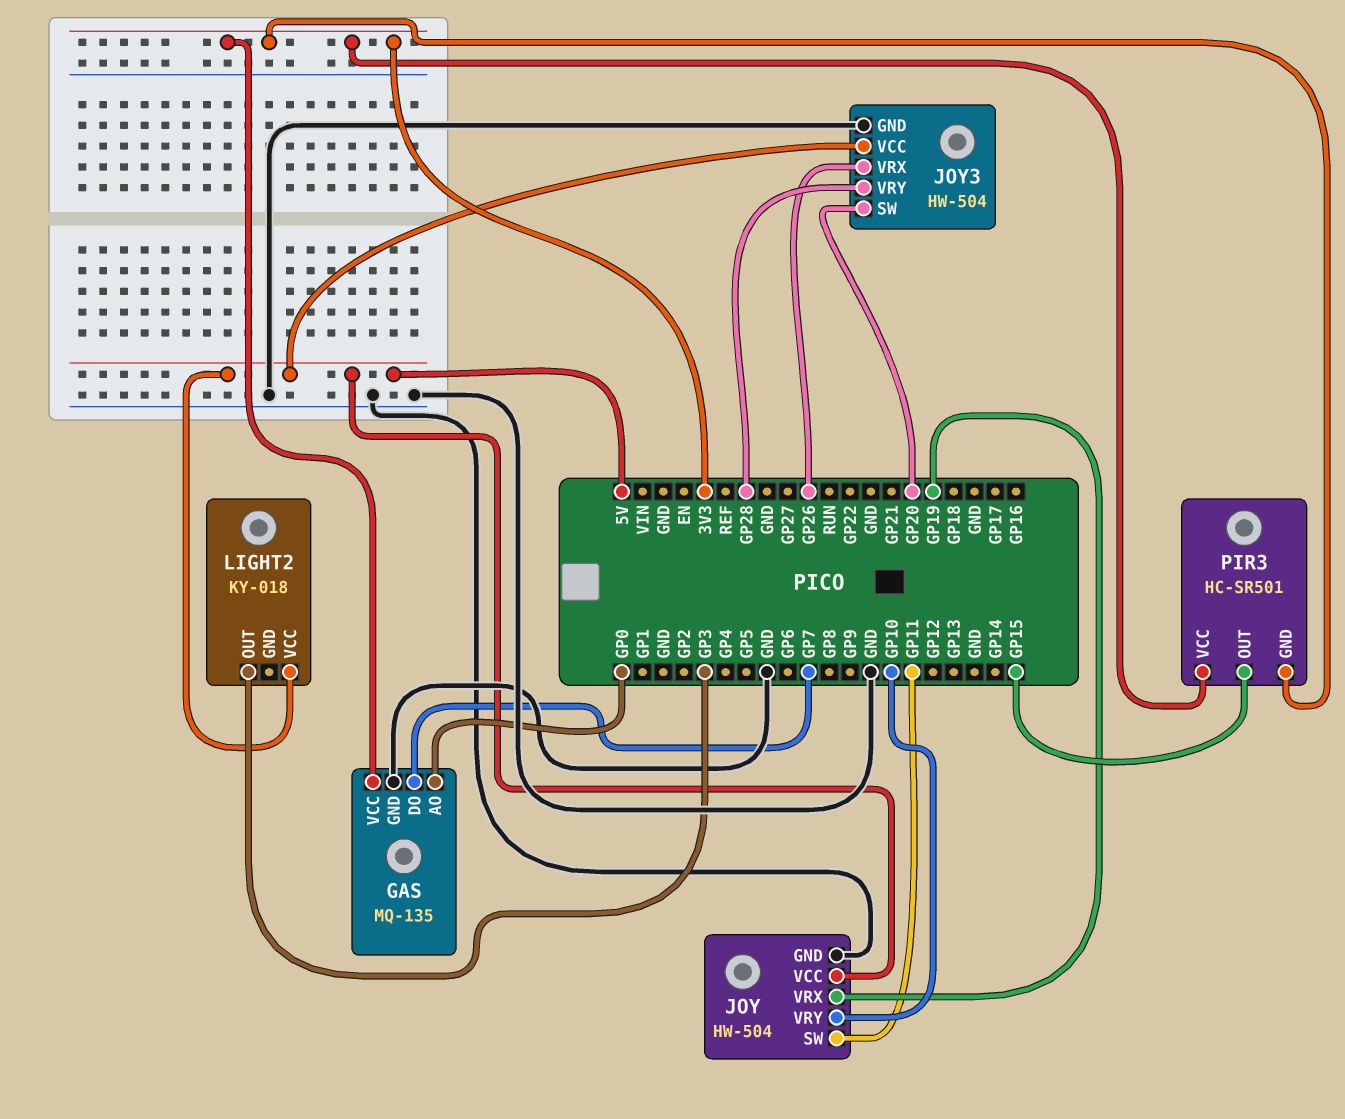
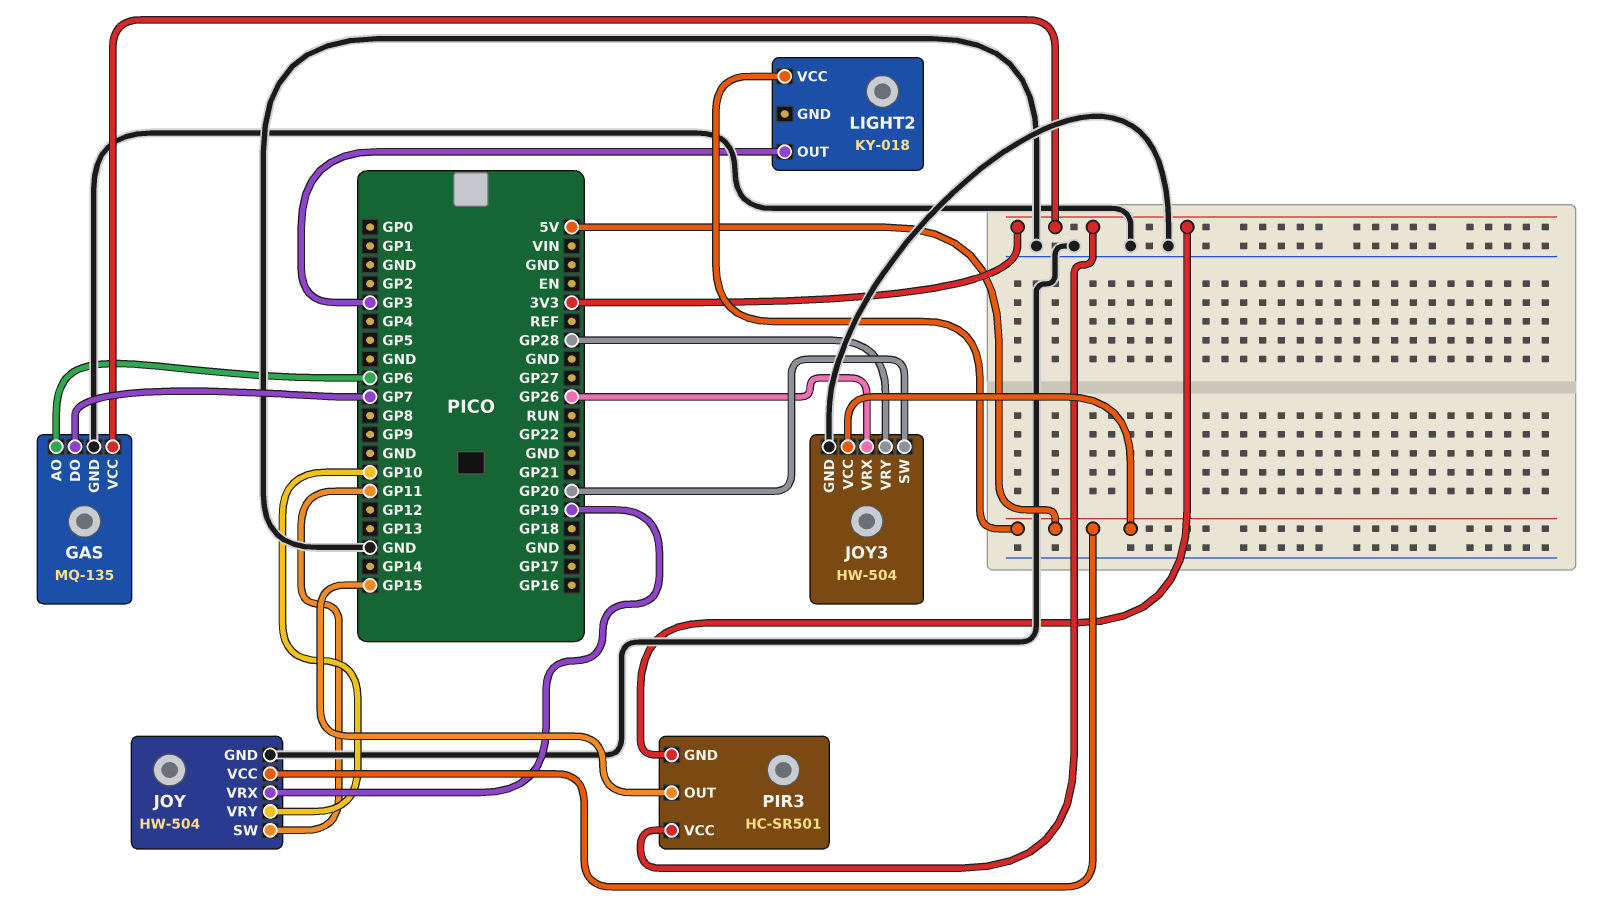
GAS pin AO: GP0 -> GP6

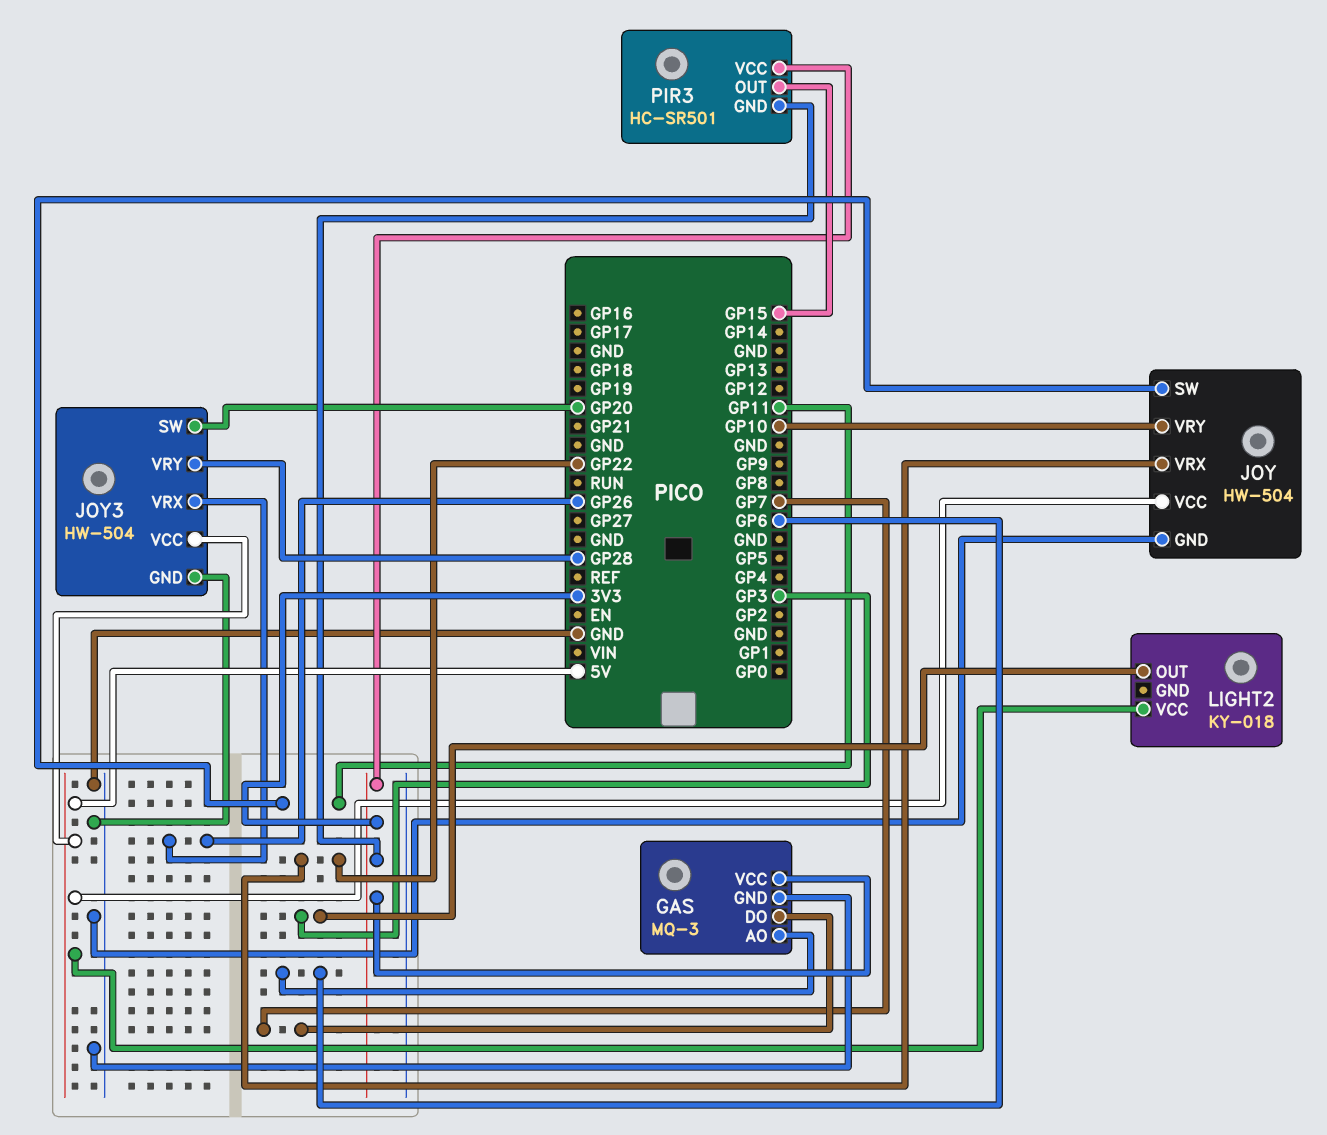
GAS: MQ-135 -> MQ-3
JOY pin VRX: GP19 -> GP22

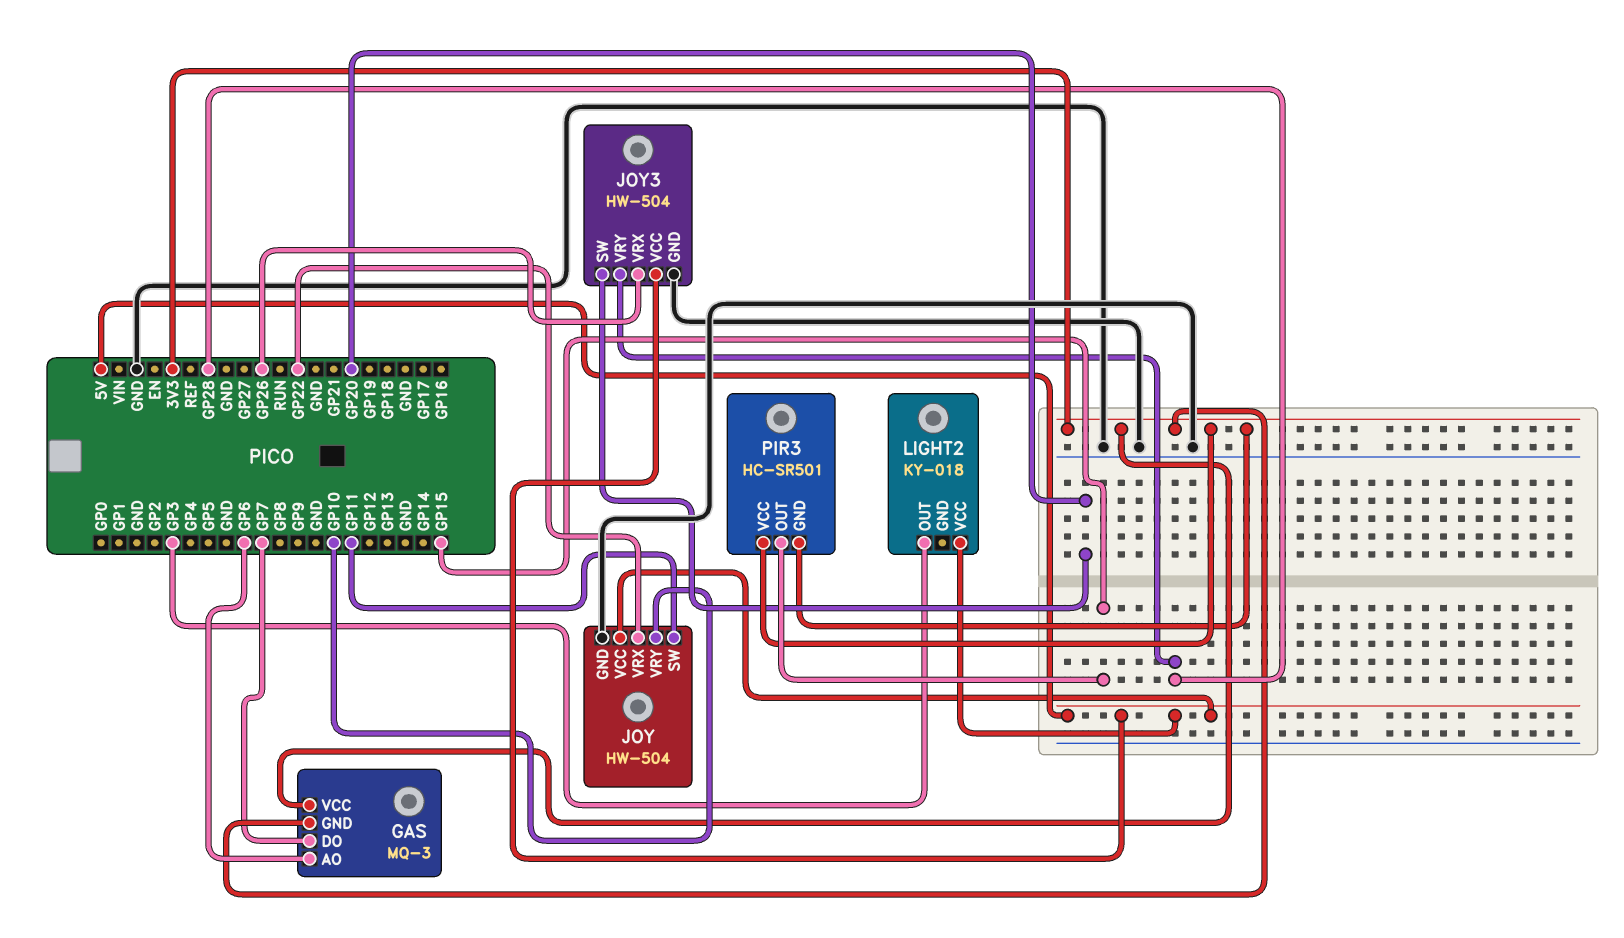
GAS pin GND: GND -> 3V3

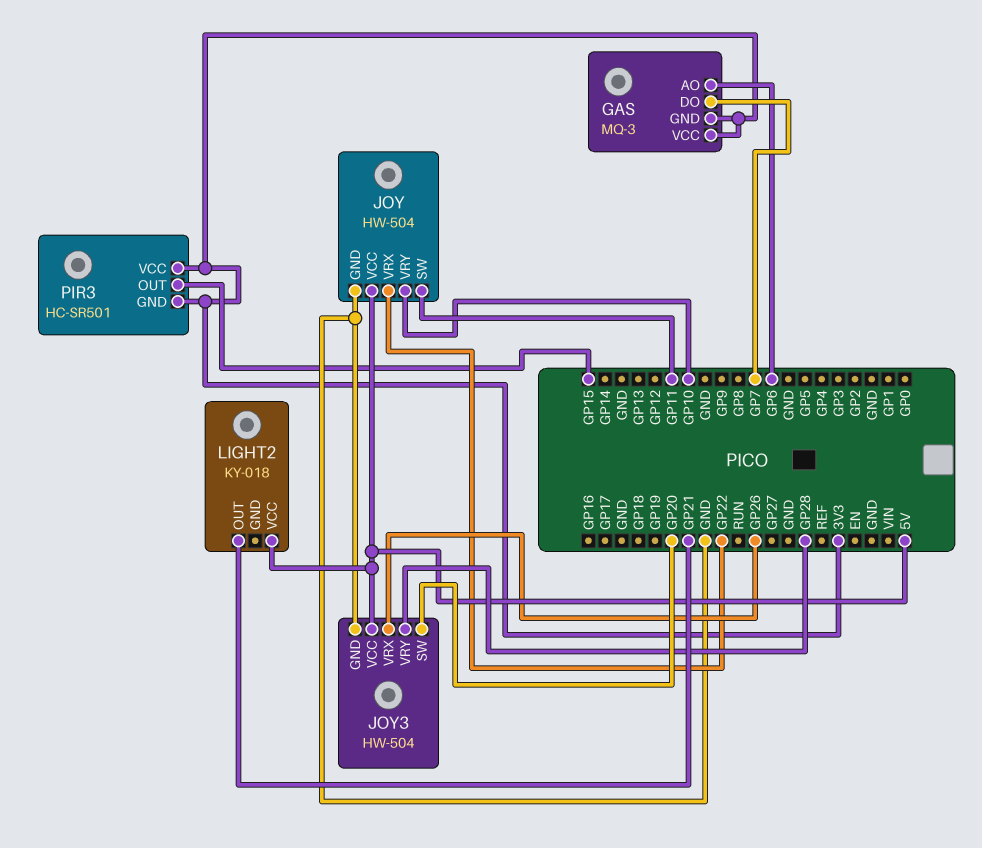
LIGHT2 pin OUT: GP3 -> GP21

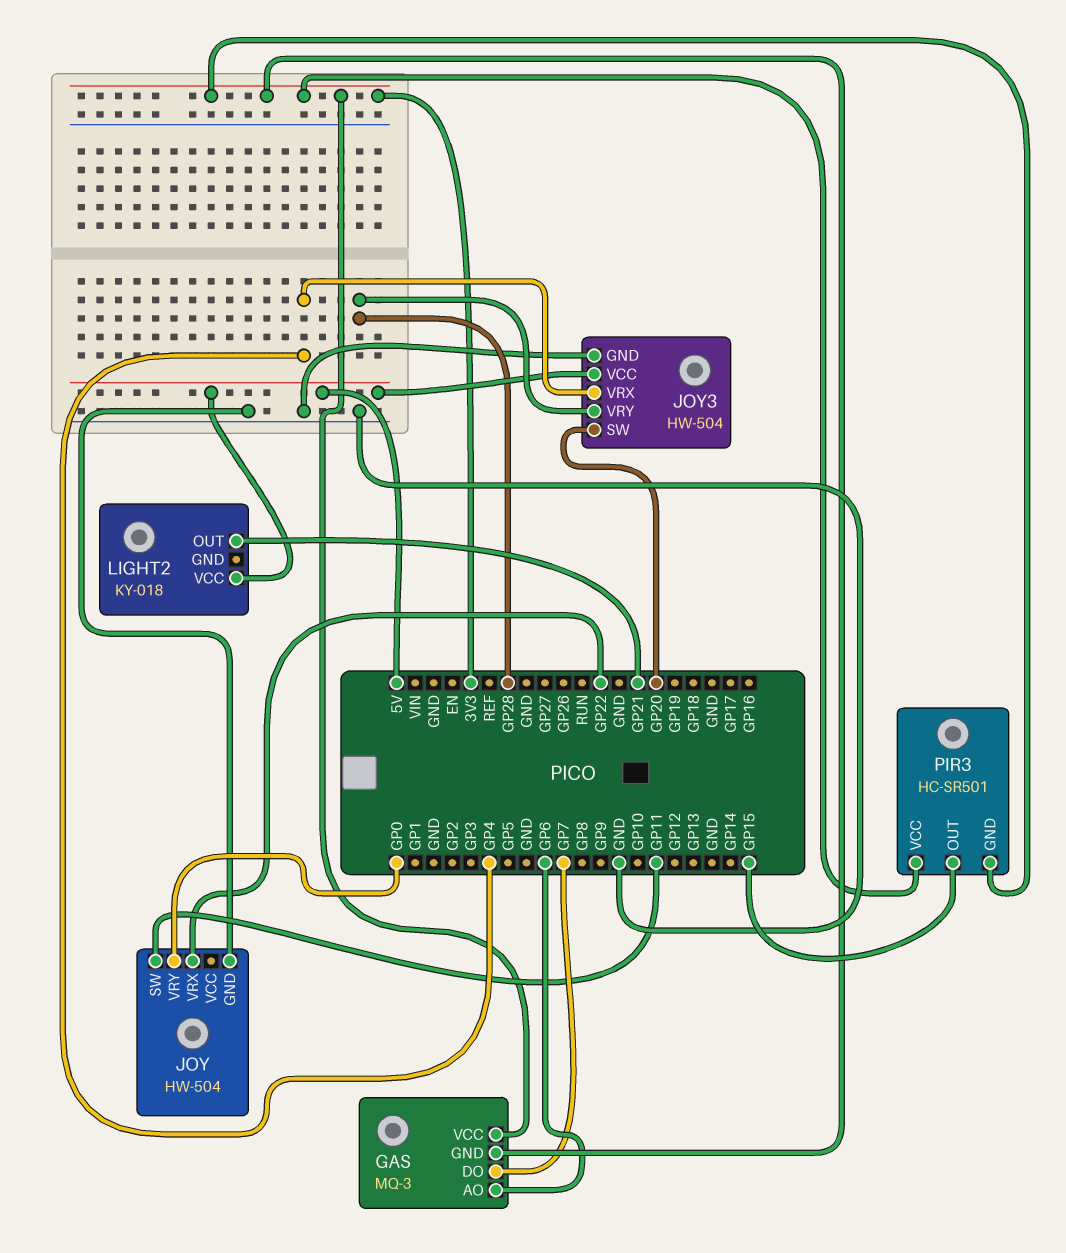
JOY pin VCC: 5V -> none
JOY pin VRY: GP10 -> GP0
JOY3 pin VRX: GP26 -> GP4

